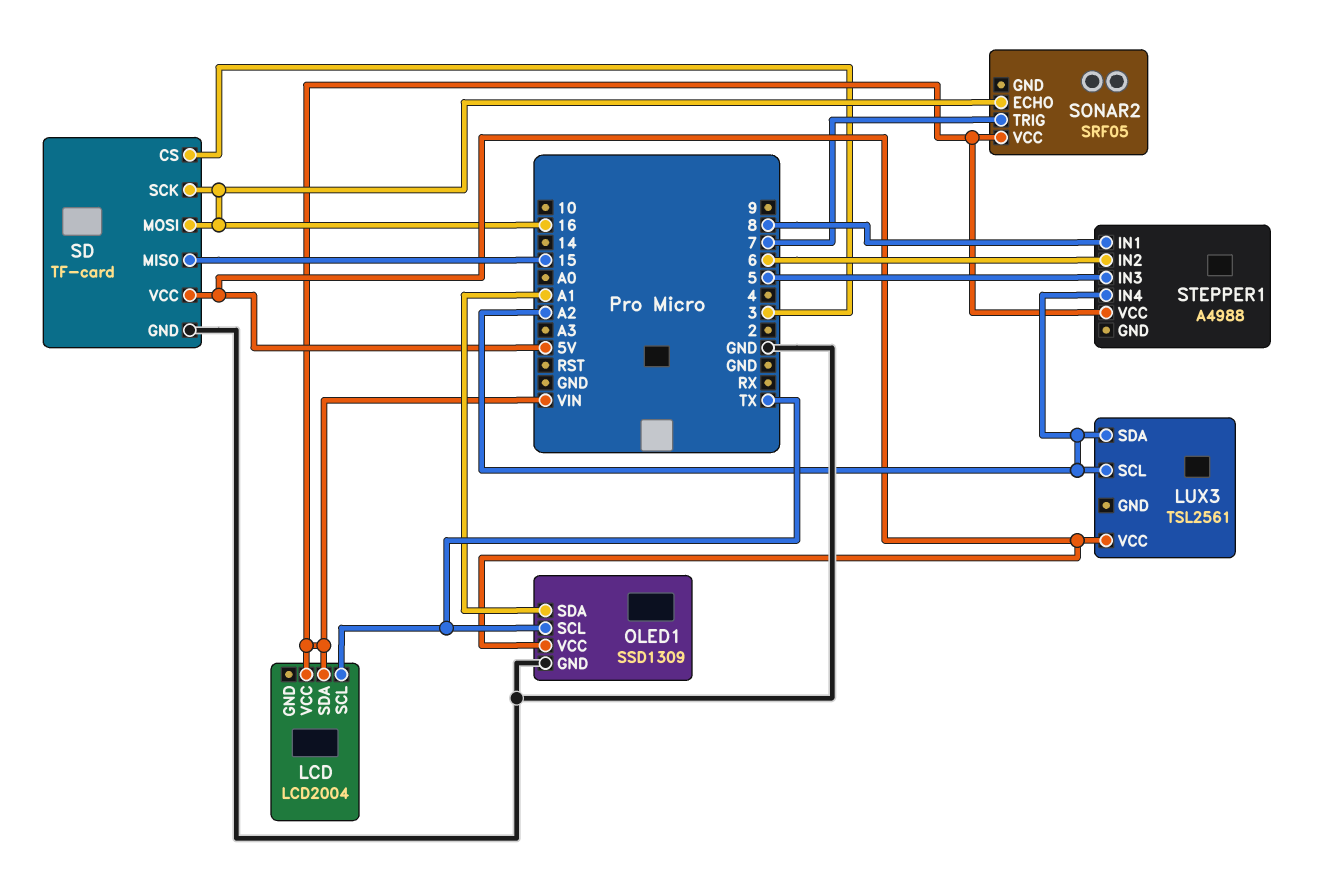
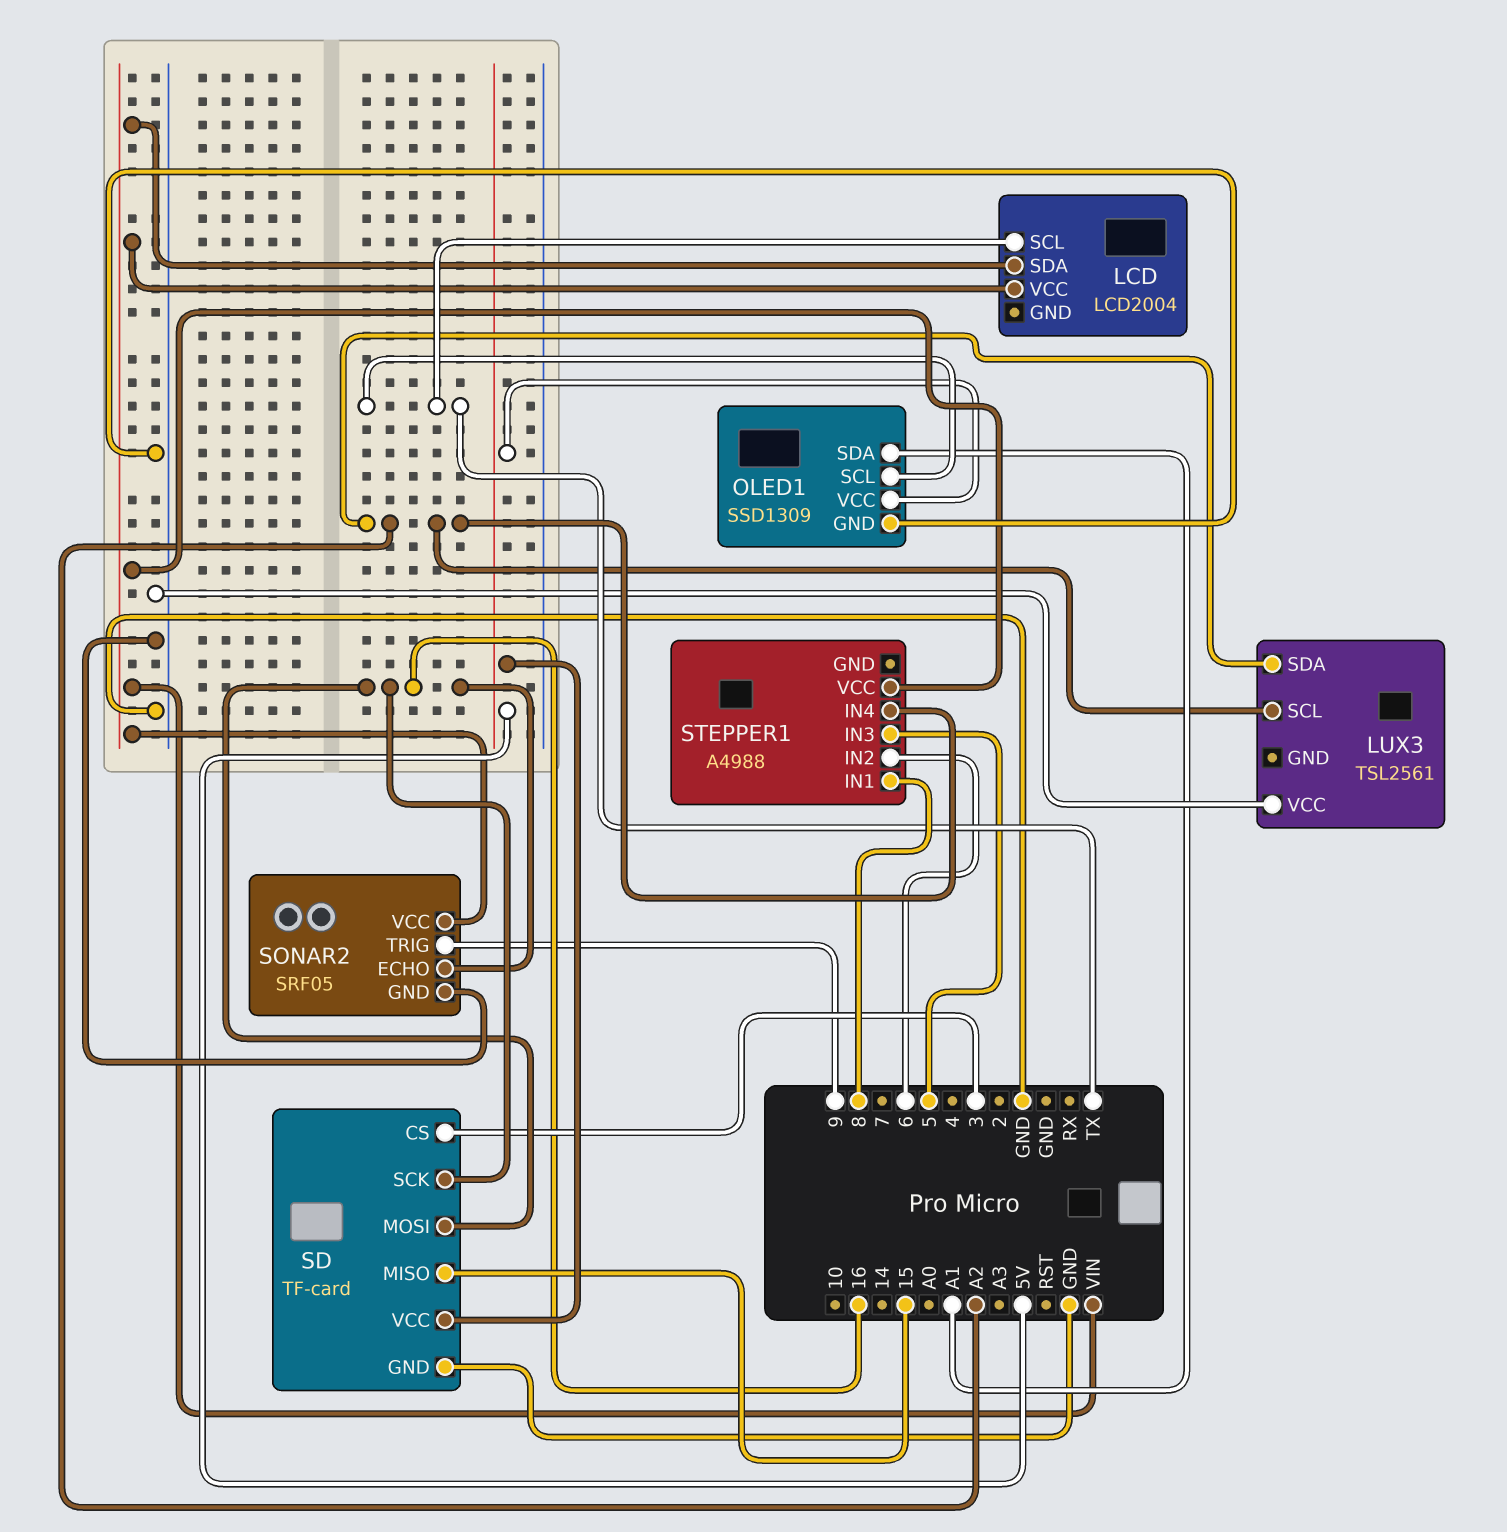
LUX3 pin VCC: 5V -> GND
SONAR2 pin GND: none -> GND
SONAR2 pin TRIG: 7 -> 9

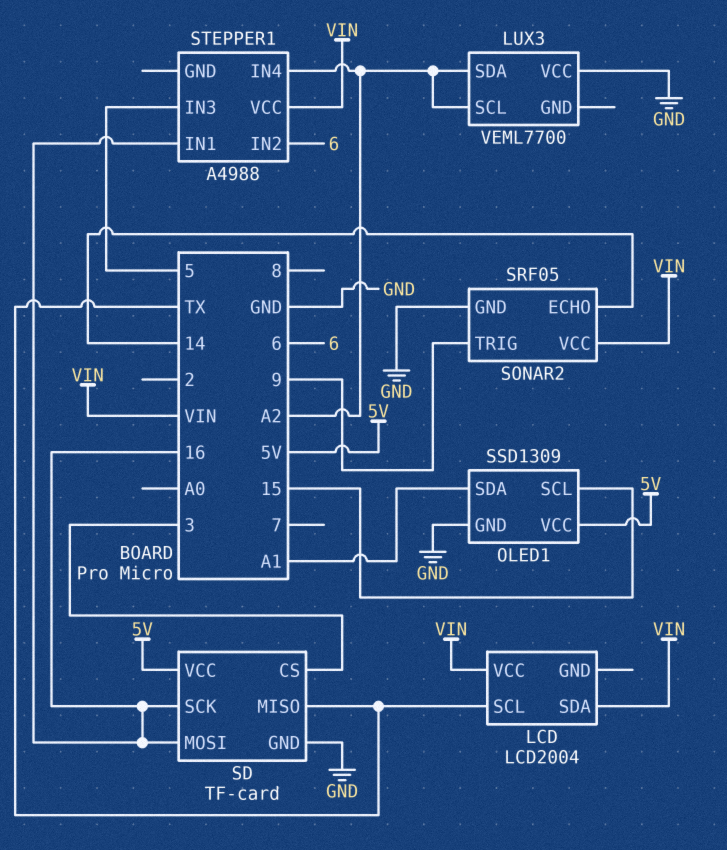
LUX3: TSL2561 -> VEML7700
OLED1 pin SCL: TX -> 15
SD pin MISO: 15 -> TX
SONAR2 pin ECHO: 16 -> 14
STEPPER1 pin IN1: 8 -> 16

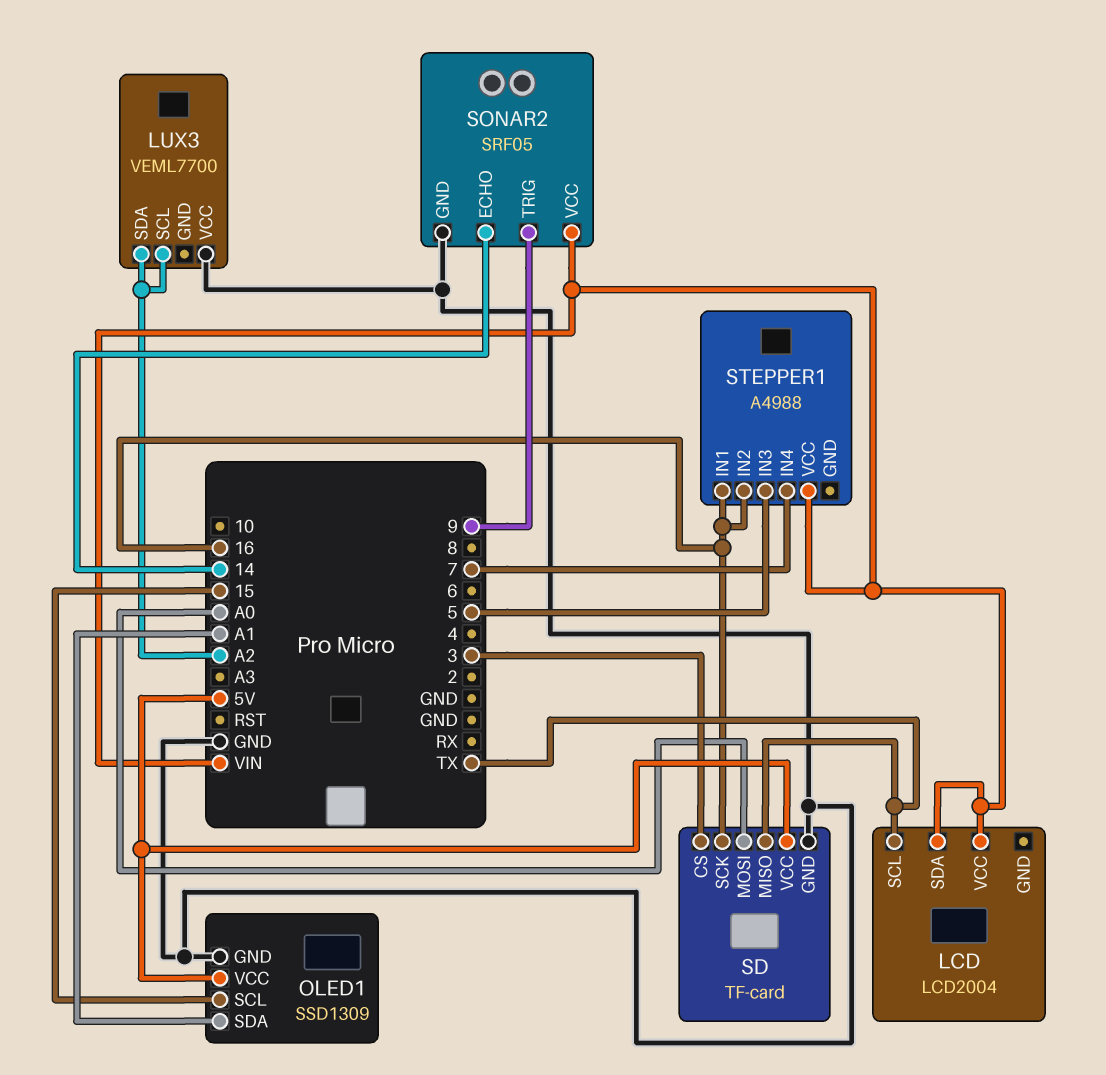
SD pin MOSI: 16 -> A0
STEPPER1 pin IN2: 6 -> 16
STEPPER1 pin IN4: A2 -> 7

